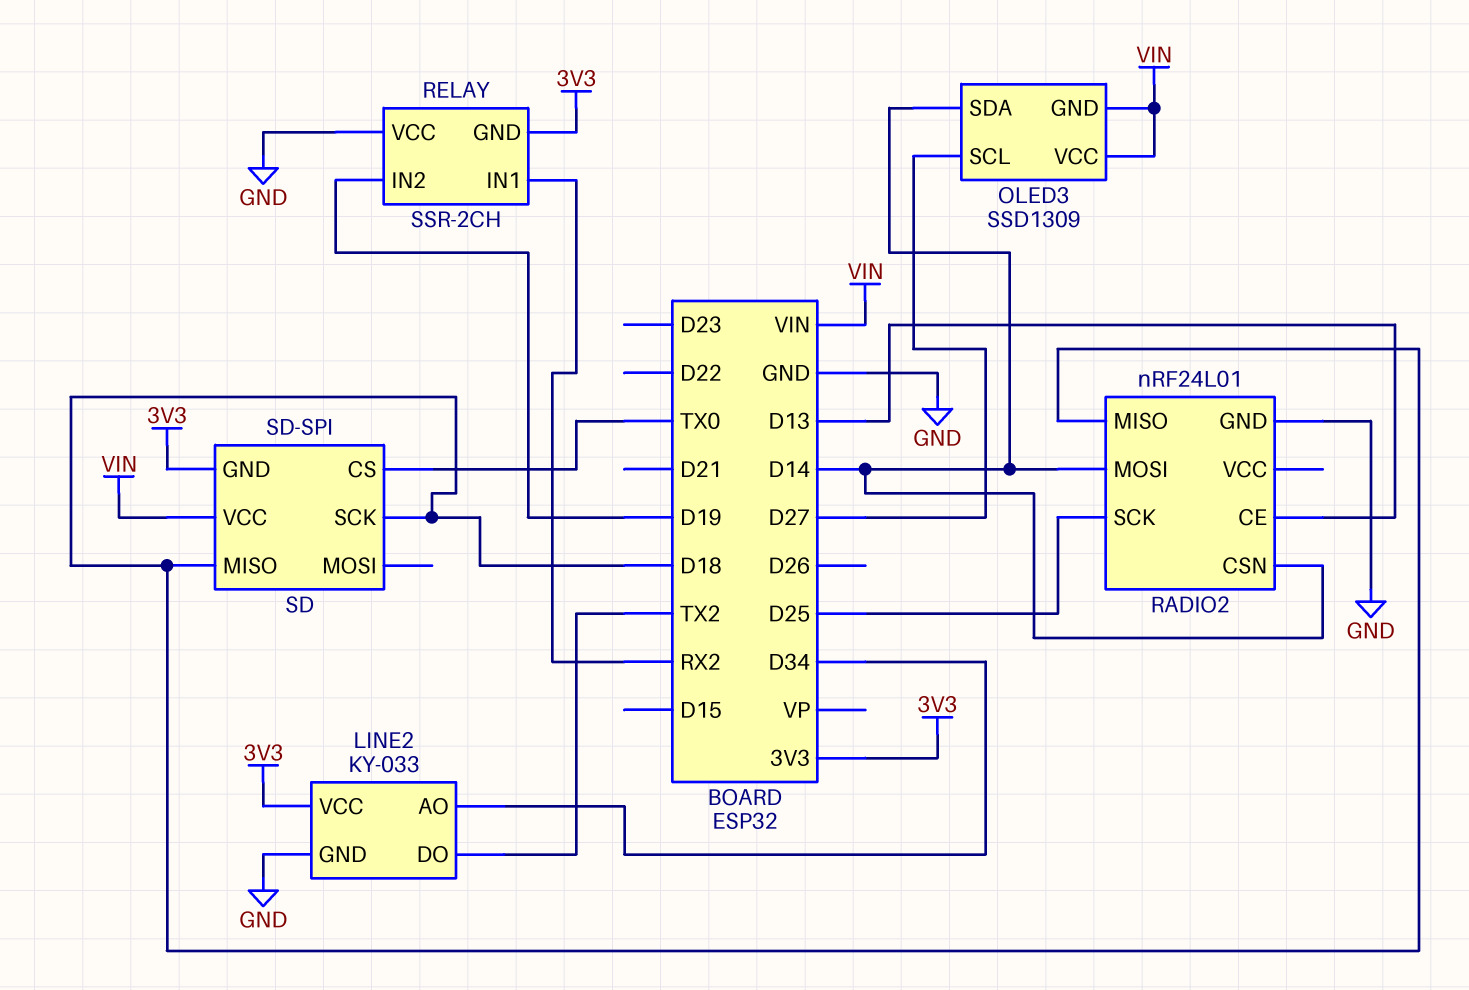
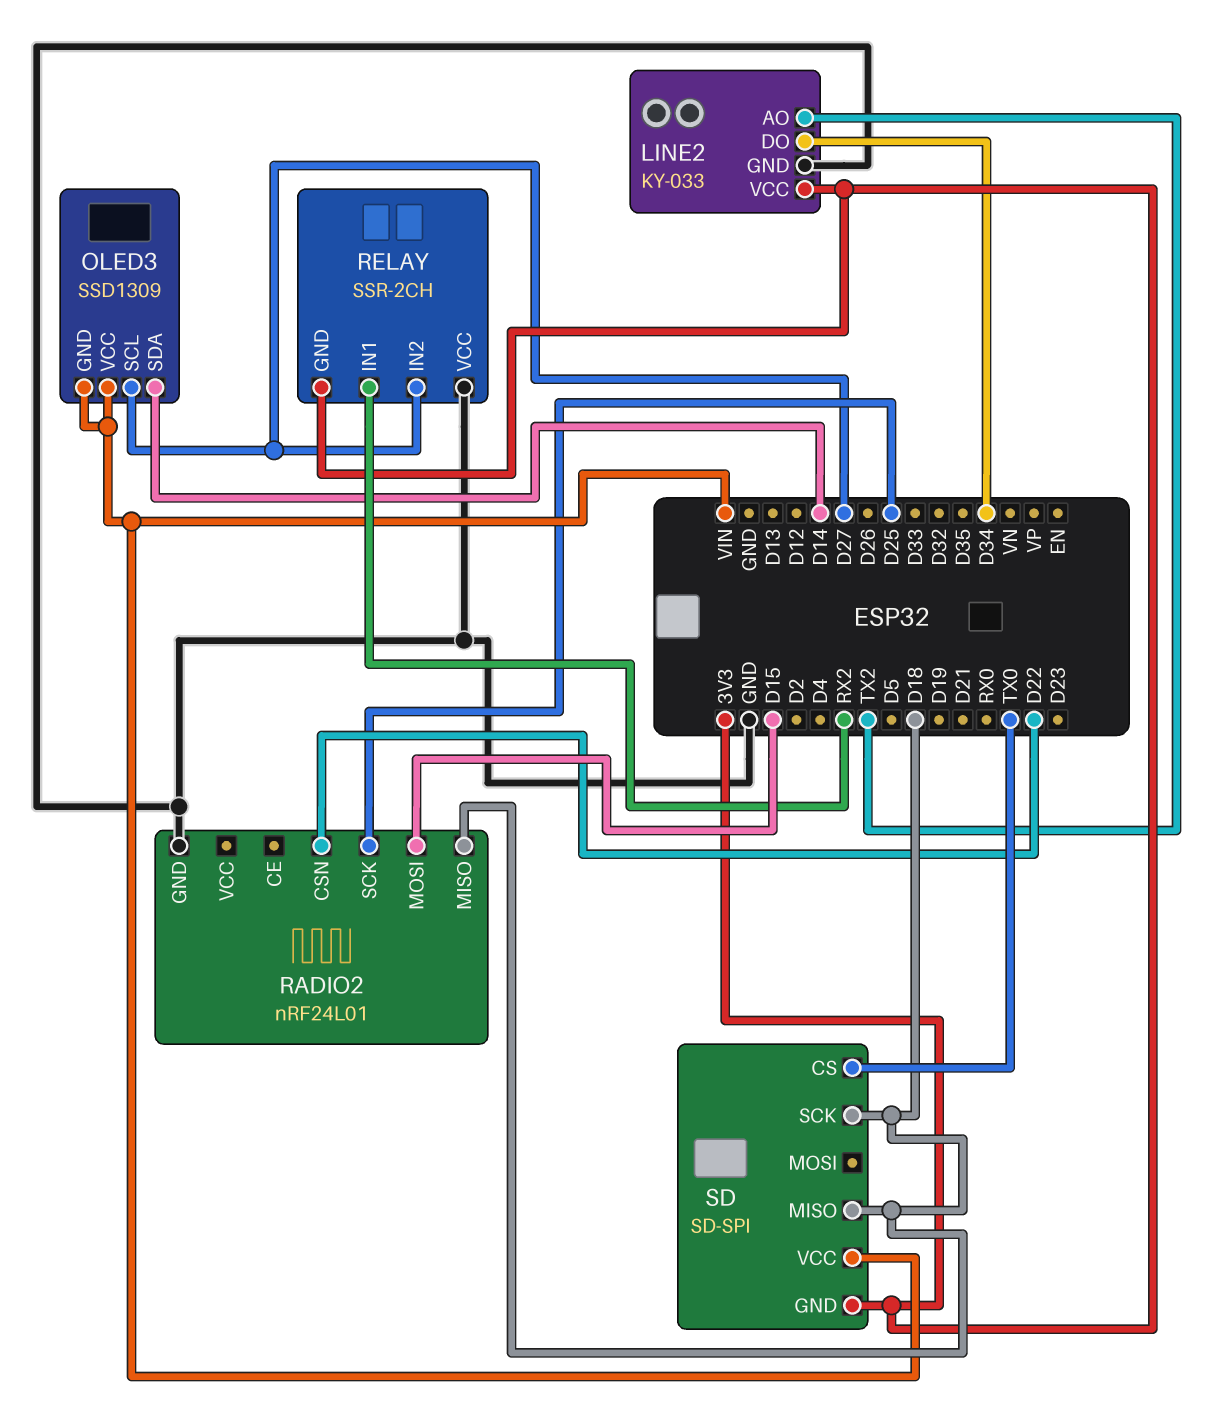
LINE2 pin AO: D34 -> TX2
LINE2 pin DO: TX2 -> D34
RADIO2 pin CE: D13 -> none
RADIO2 pin CSN: D14 -> D22
RADIO2 pin MOSI: D14 -> D15
RELAY pin IN2: D19 -> D27

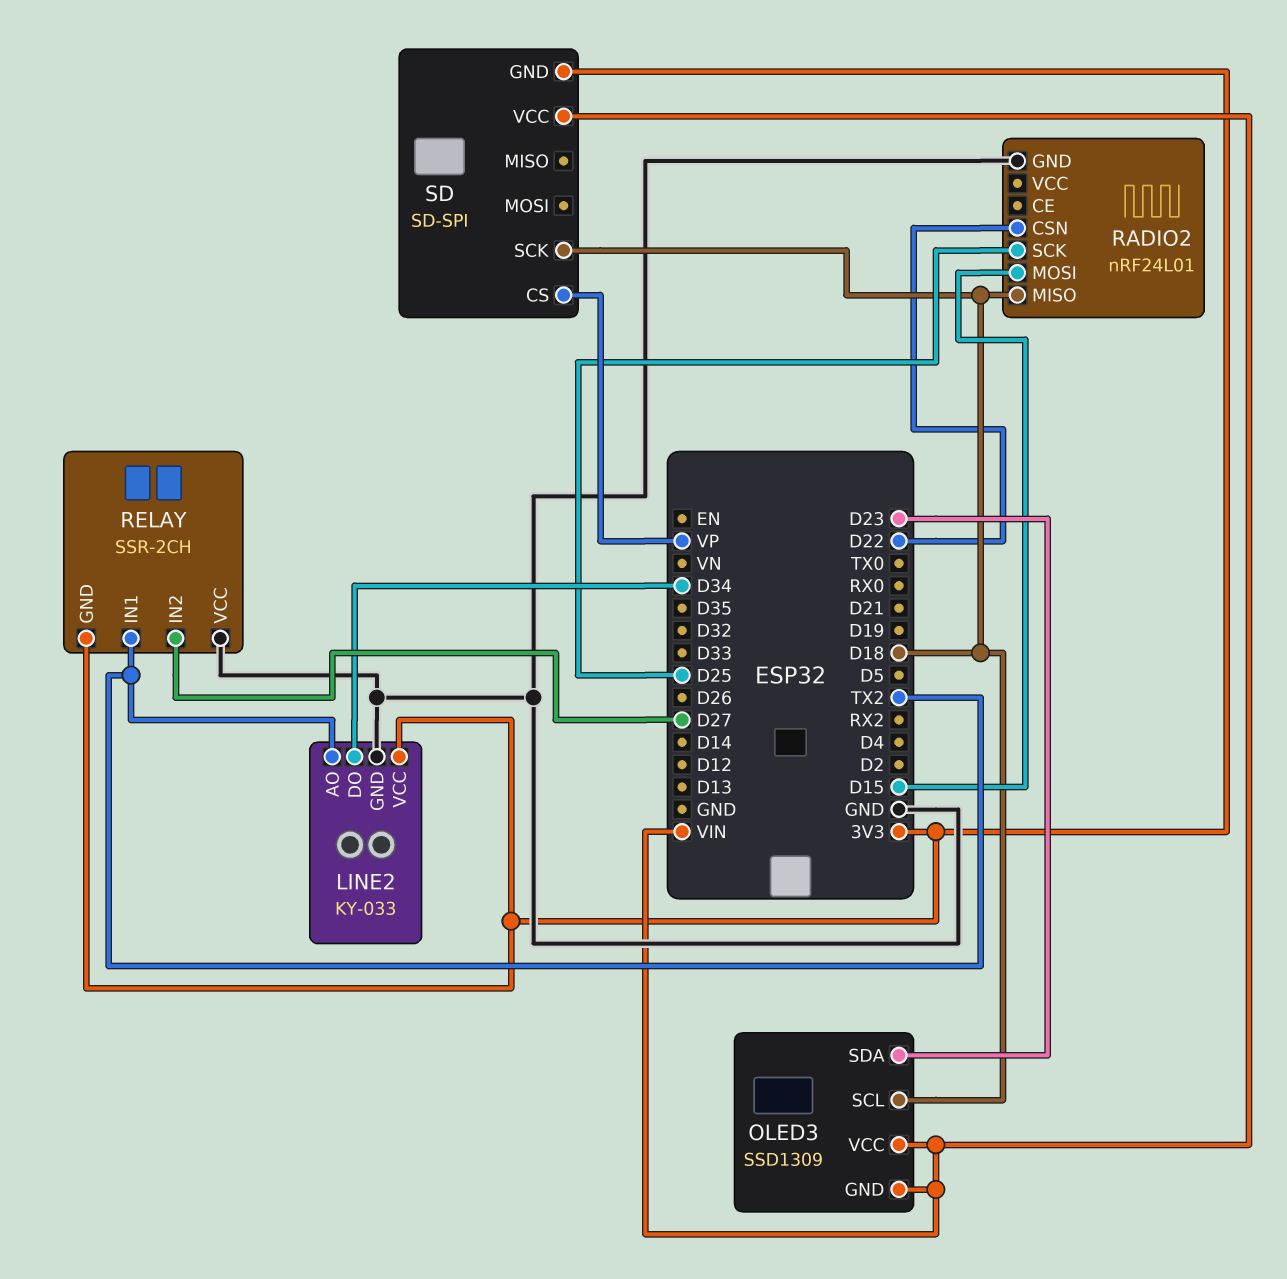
OLED3 pin SCL: D27 -> D18
OLED3 pin SDA: D14 -> D23
RELAY pin IN1: RX2 -> TX2
SD pin CS: TX0 -> VP
SD pin MISO: D18 -> none

